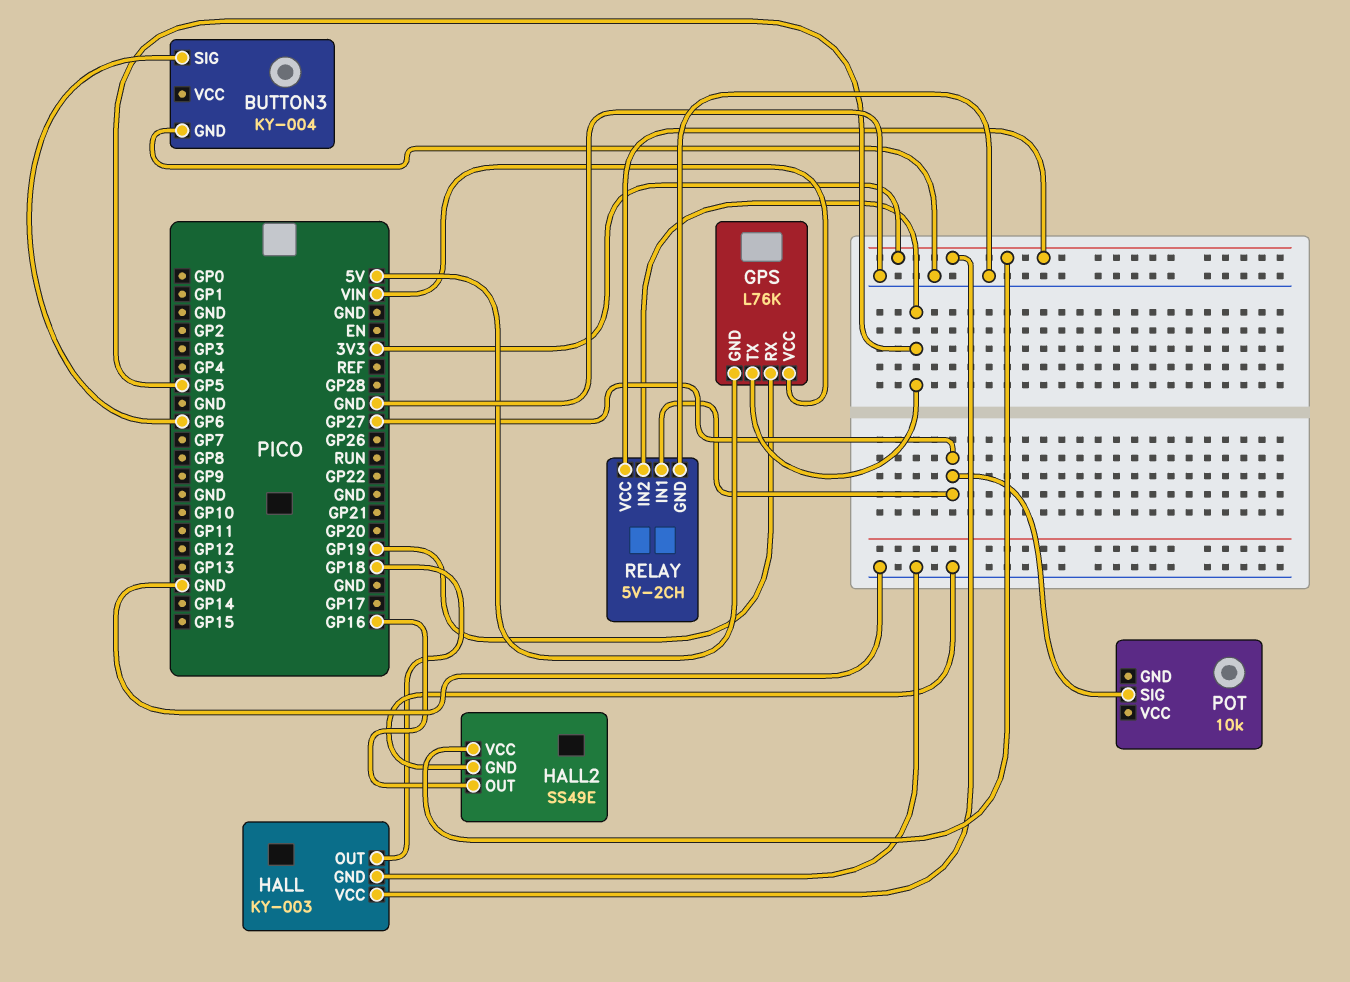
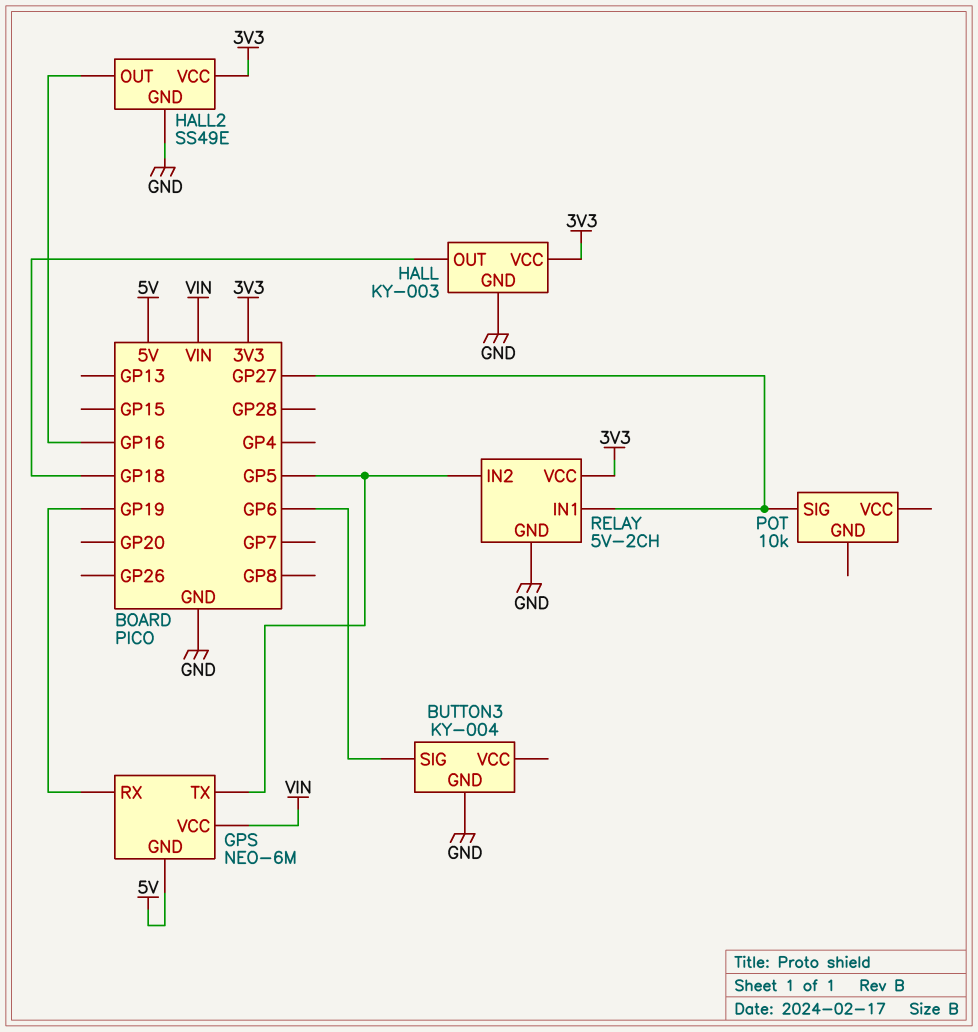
GPS: L76K -> NEO-6M

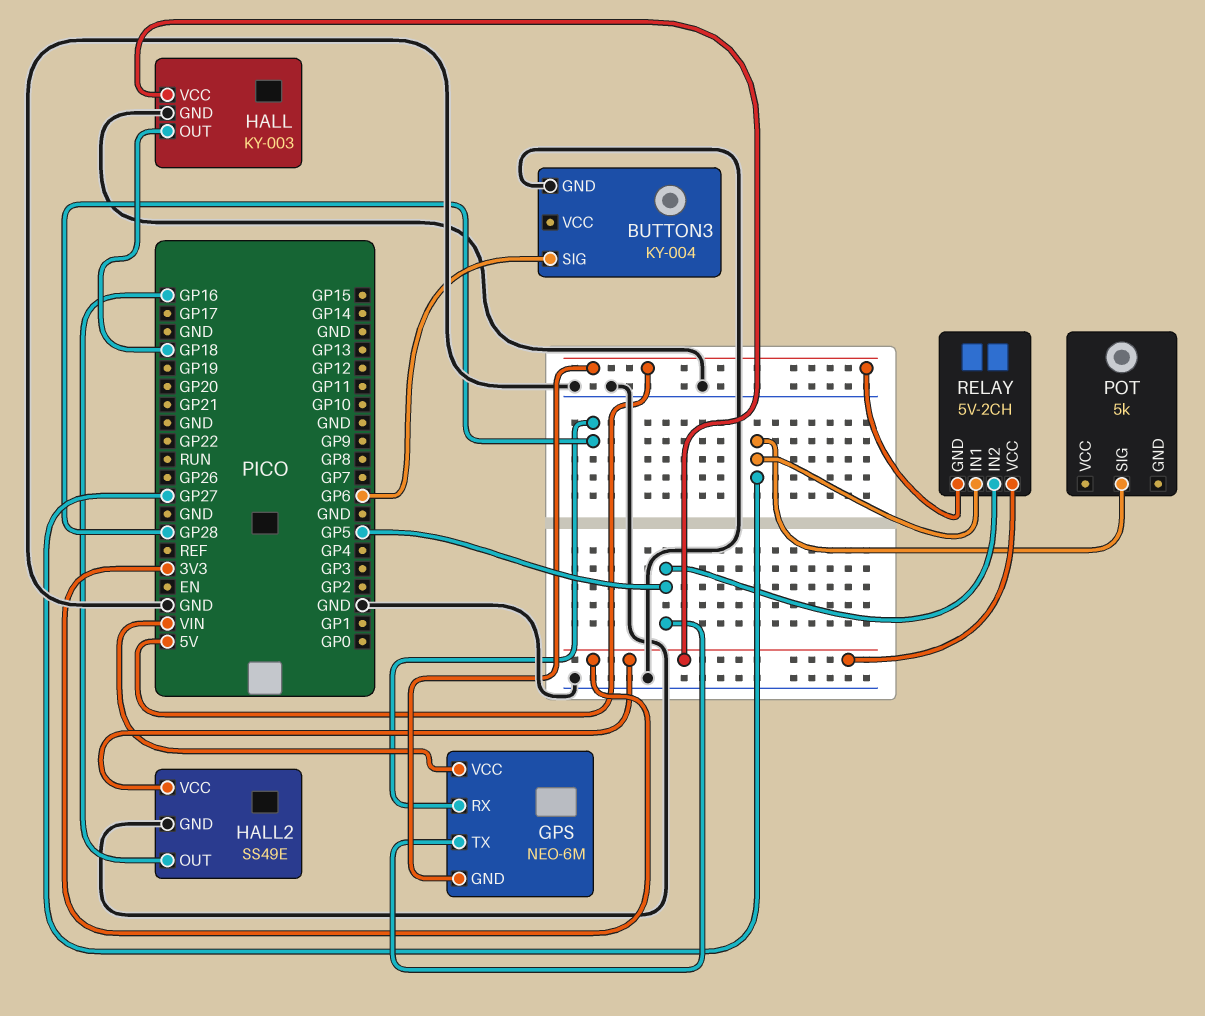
GPS pin RX: GP19 -> GP28
POT: 10k -> 5k
RELAY pin GND: GND -> 5V

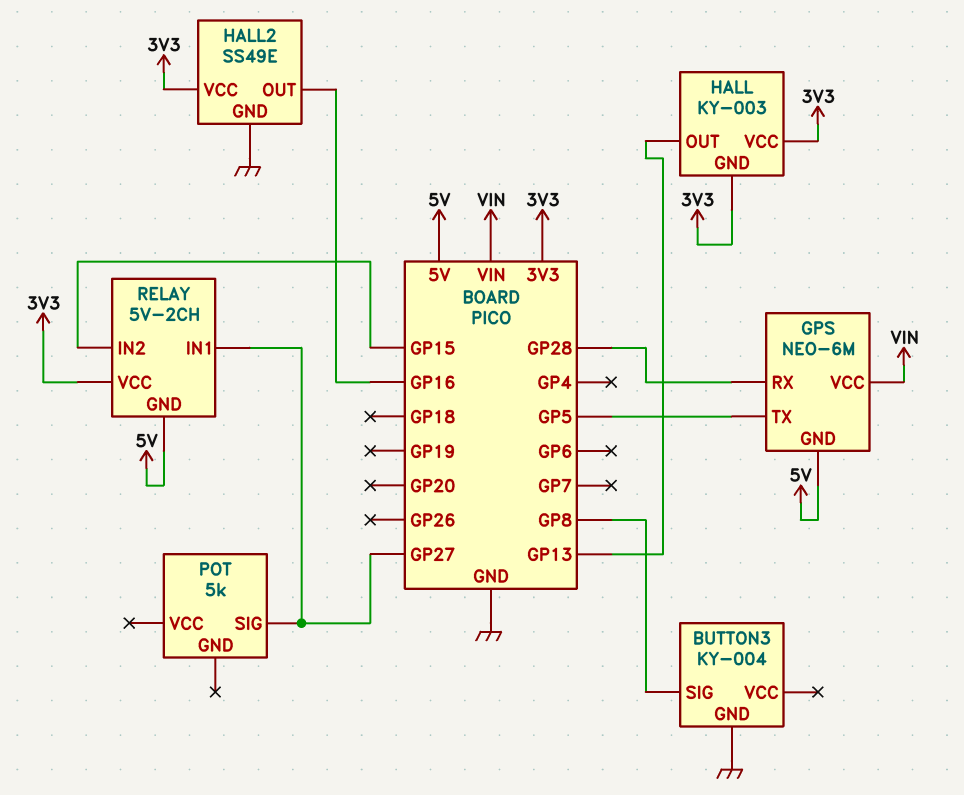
BUTTON3 pin SIG: GP6 -> GP8
HALL pin GND: GND -> 3V3
HALL pin OUT: GP18 -> GP13
RELAY pin IN2: GP5 -> GP15

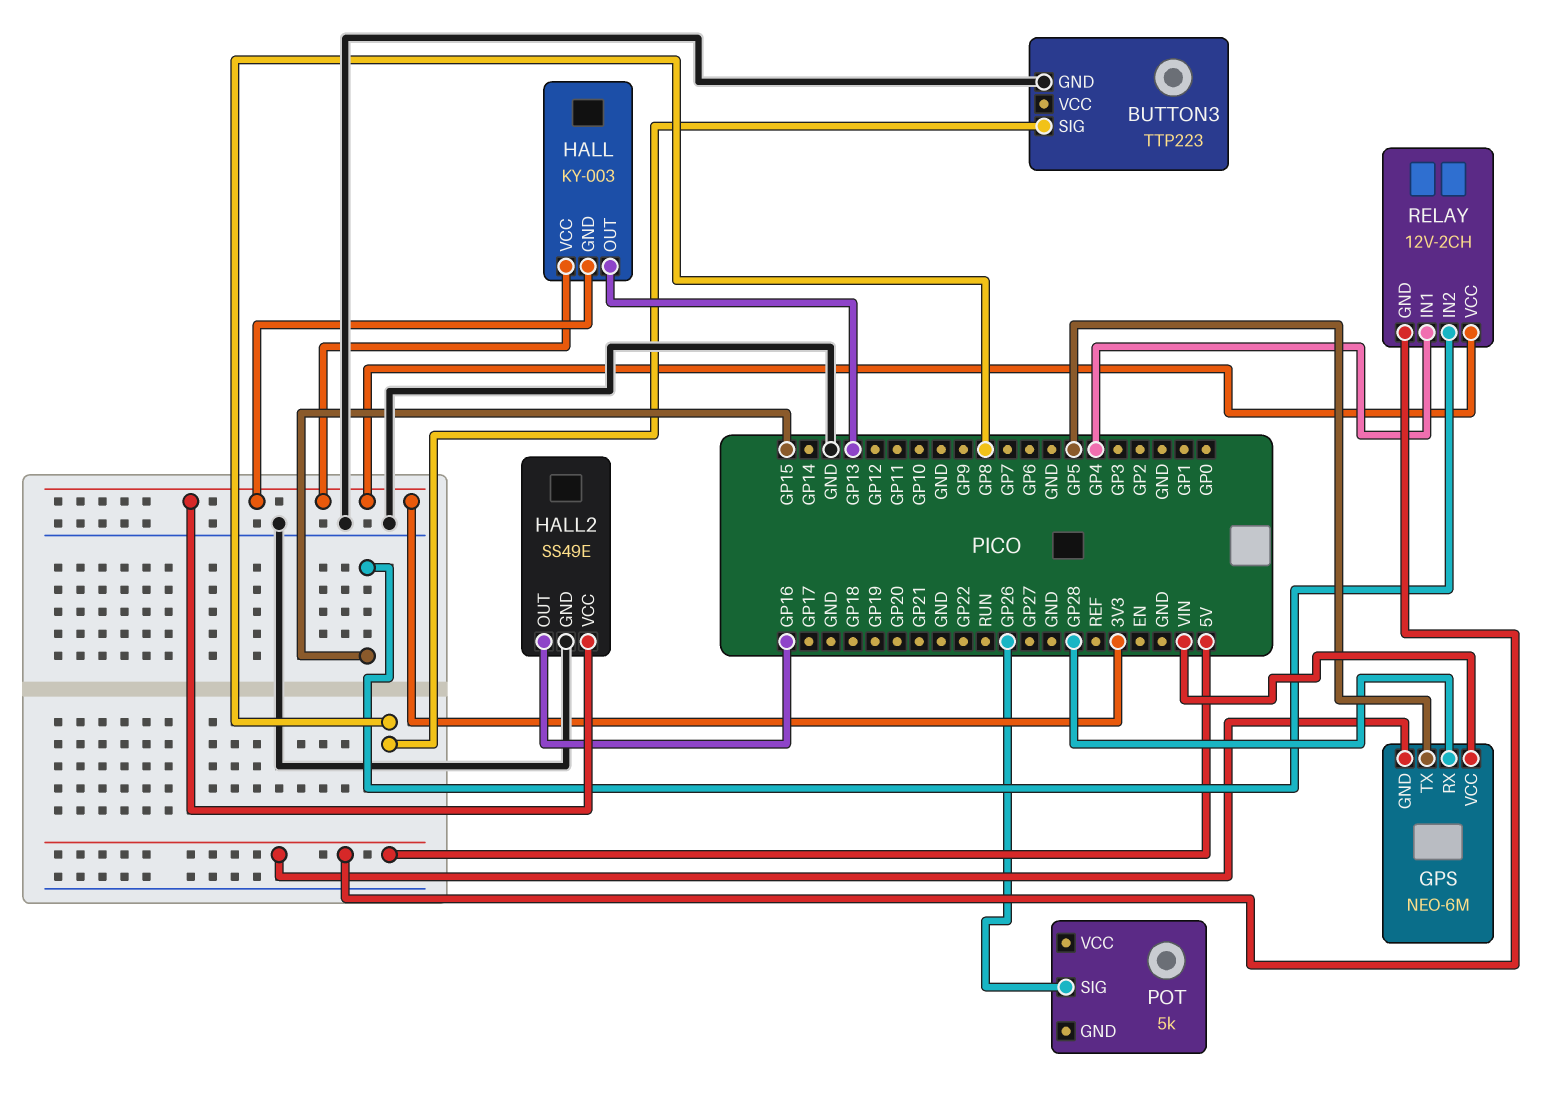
BUTTON3: KY-004 -> TTP223
POT pin SIG: GP27 -> GP26
RELAY: 5V-2CH -> 12V-2CH
RELAY pin IN1: GP27 -> GP4

